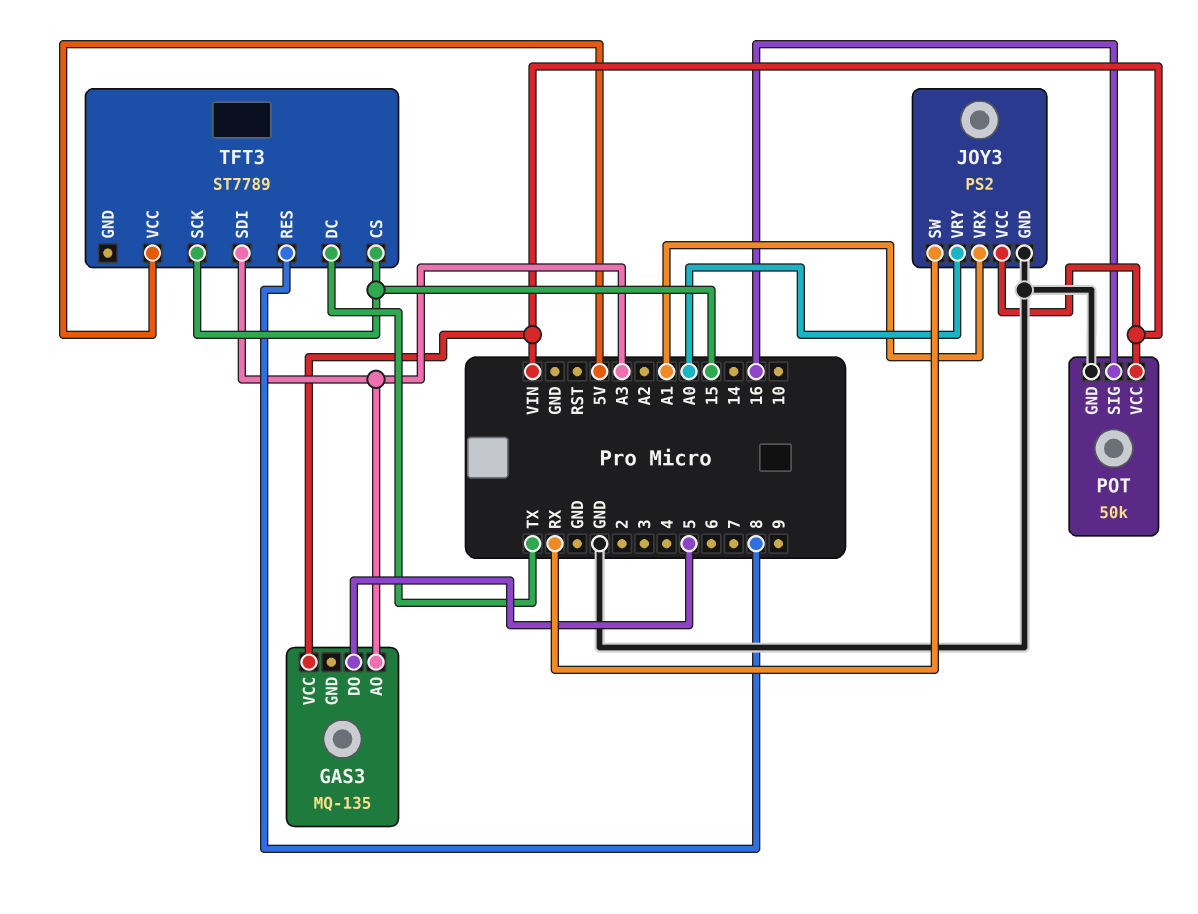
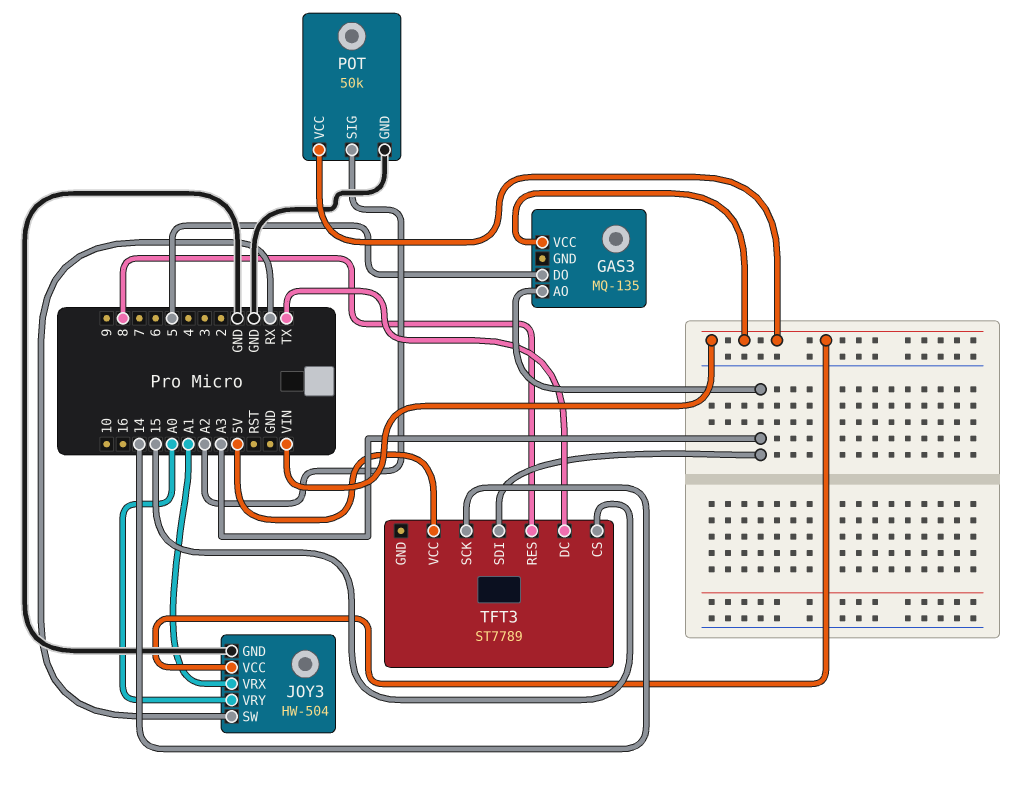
JOY3: PS2 -> HW-504
POT pin SIG: 16 -> A2
TFT3 pin SCK: 15 -> 14

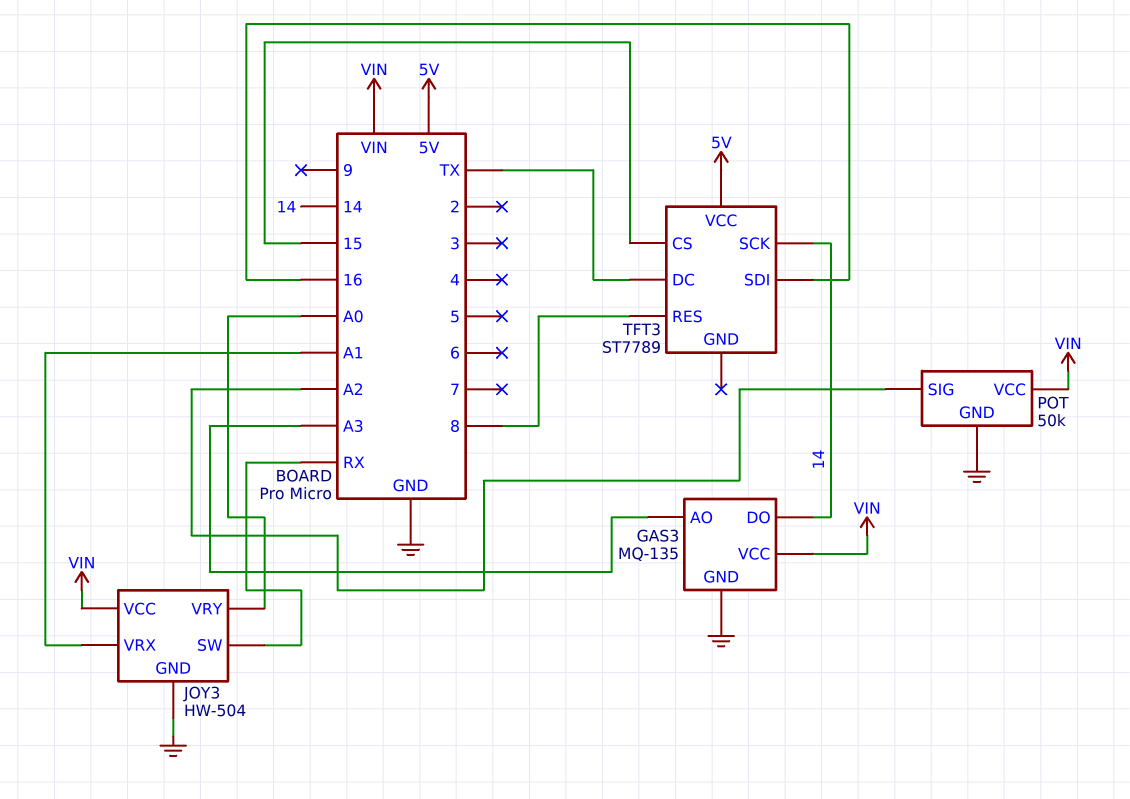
GAS3 pin DO: 5 -> 14
GAS3 pin GND: none -> GND
TFT3 pin SDI: A3 -> 16

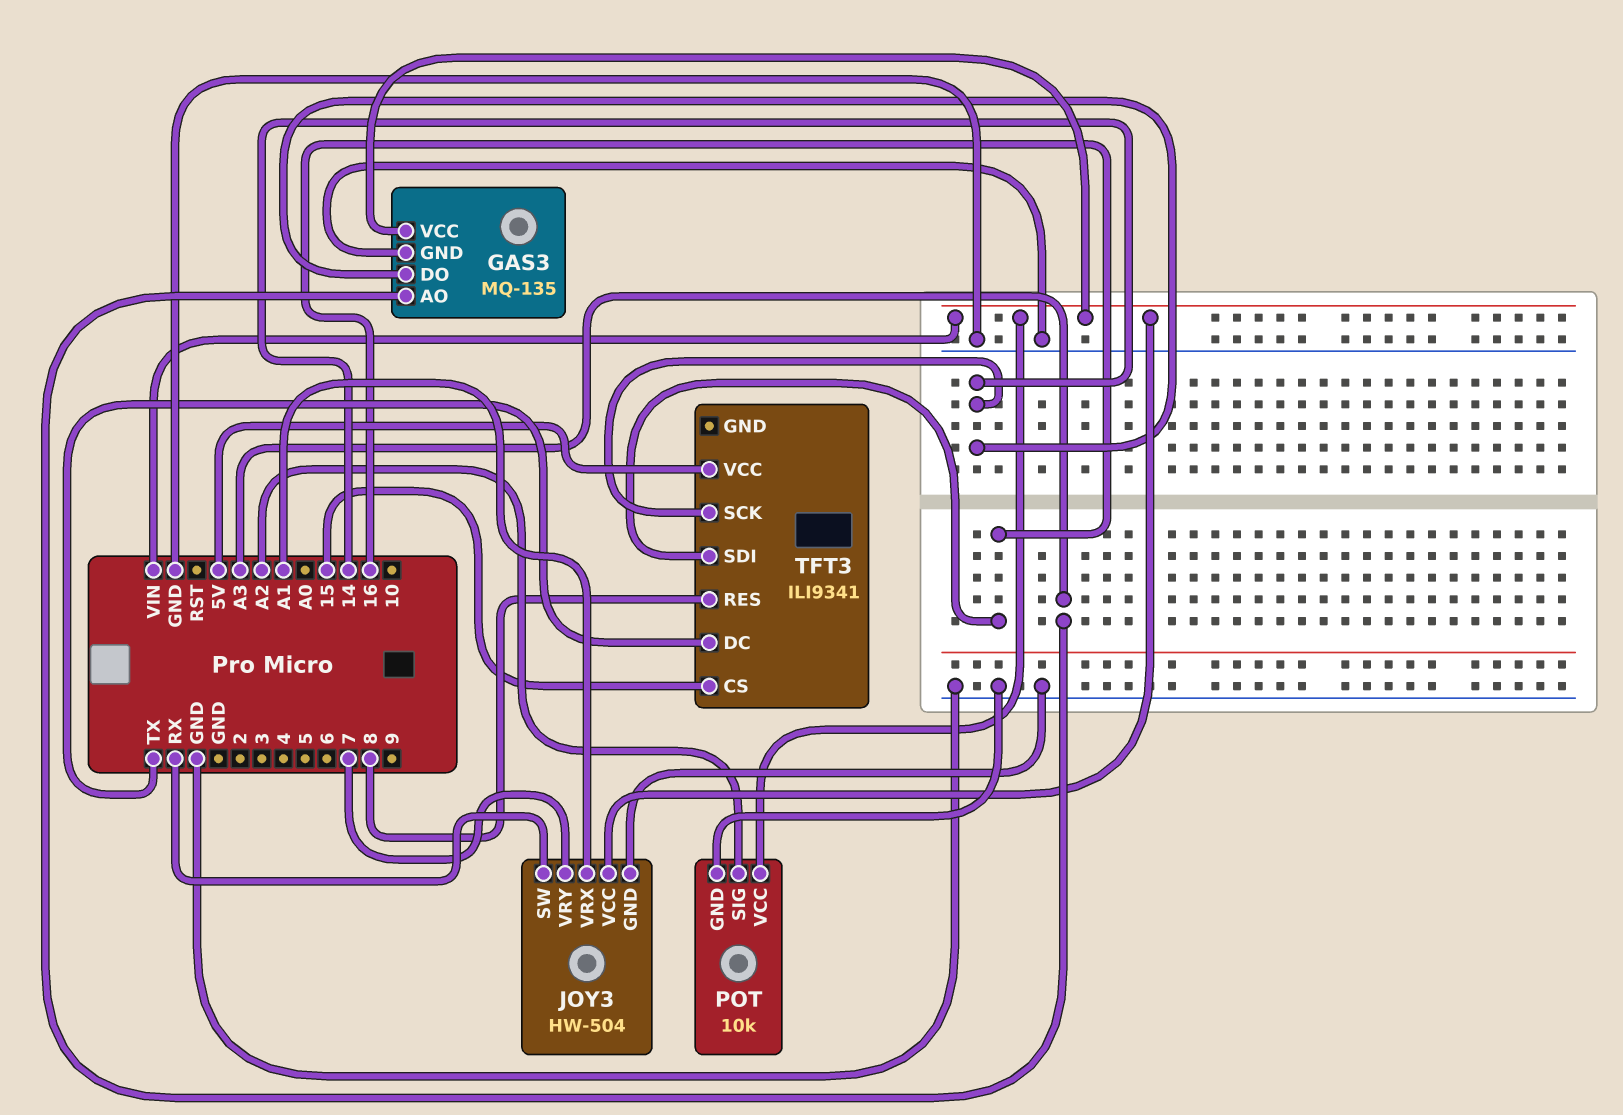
JOY3 pin VRY: A0 -> 7
POT: 50k -> 10k
TFT3: ST7789 -> ILI9341

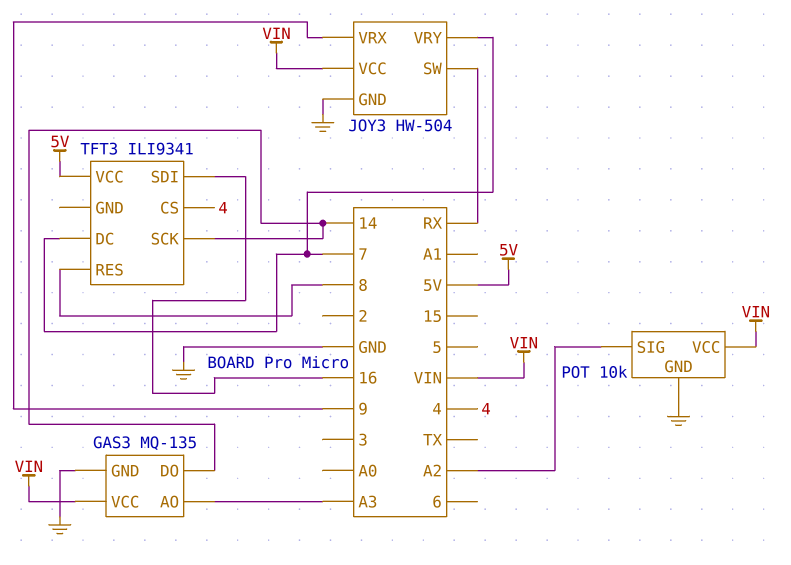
JOY3 pin VRX: A1 -> 9
TFT3 pin CS: 15 -> 4
TFT3 pin DC: TX -> 7

